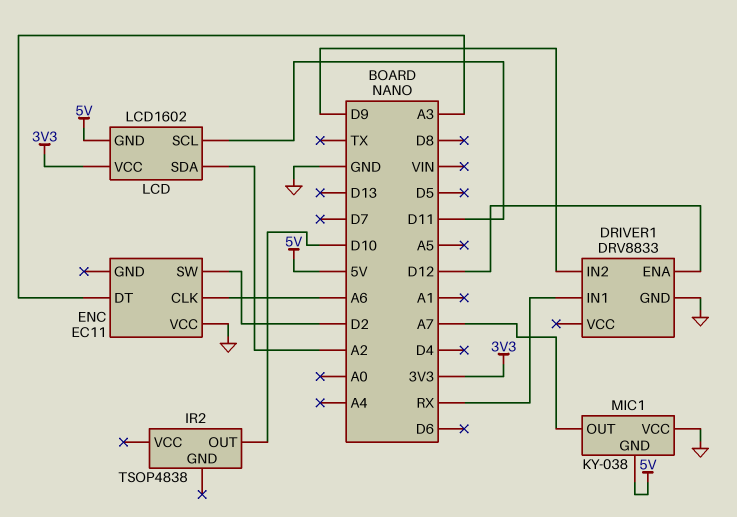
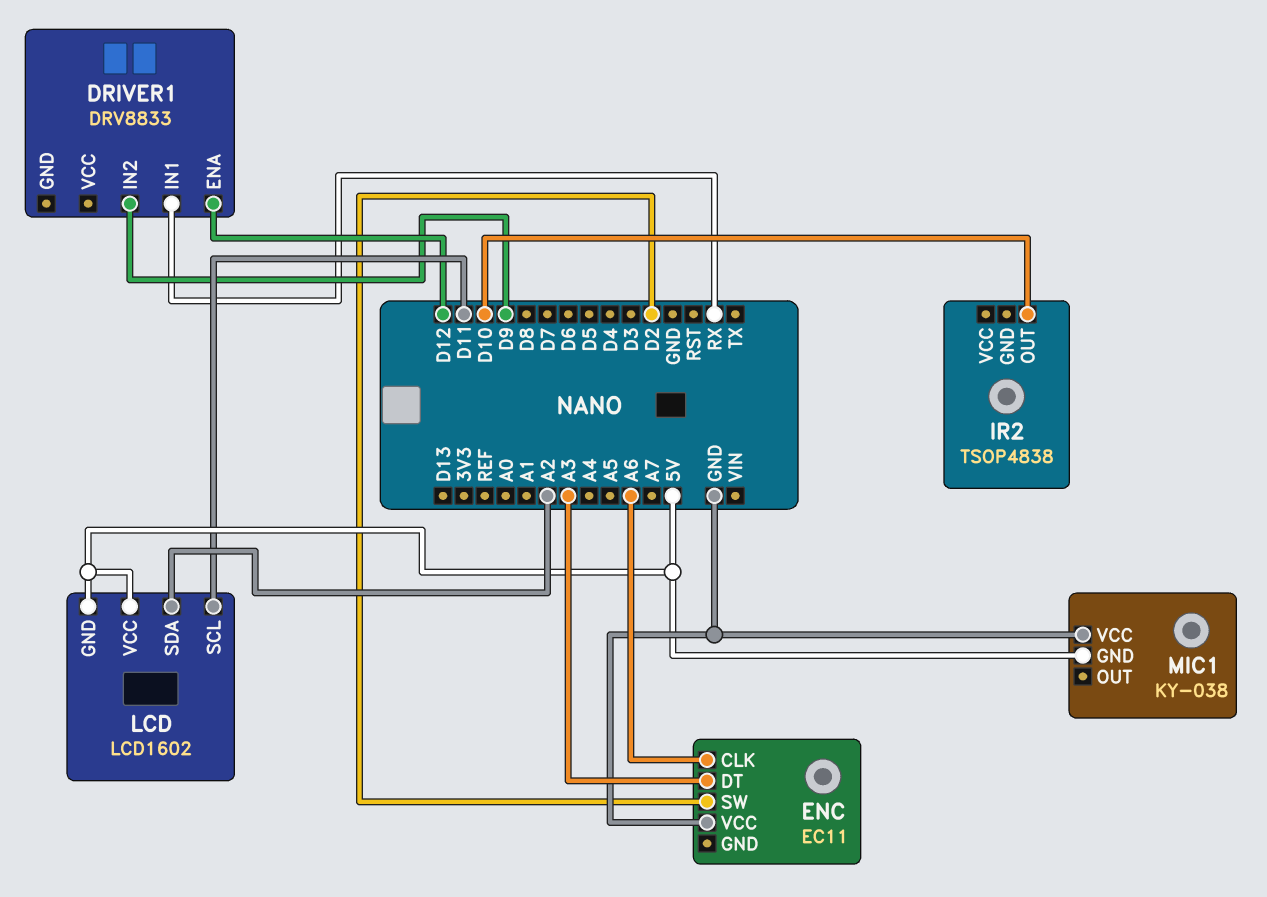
DRIVER1 pin GND: GND -> none
LCD pin VCC: 3V3 -> 5V
MIC1 pin OUT: A7 -> none

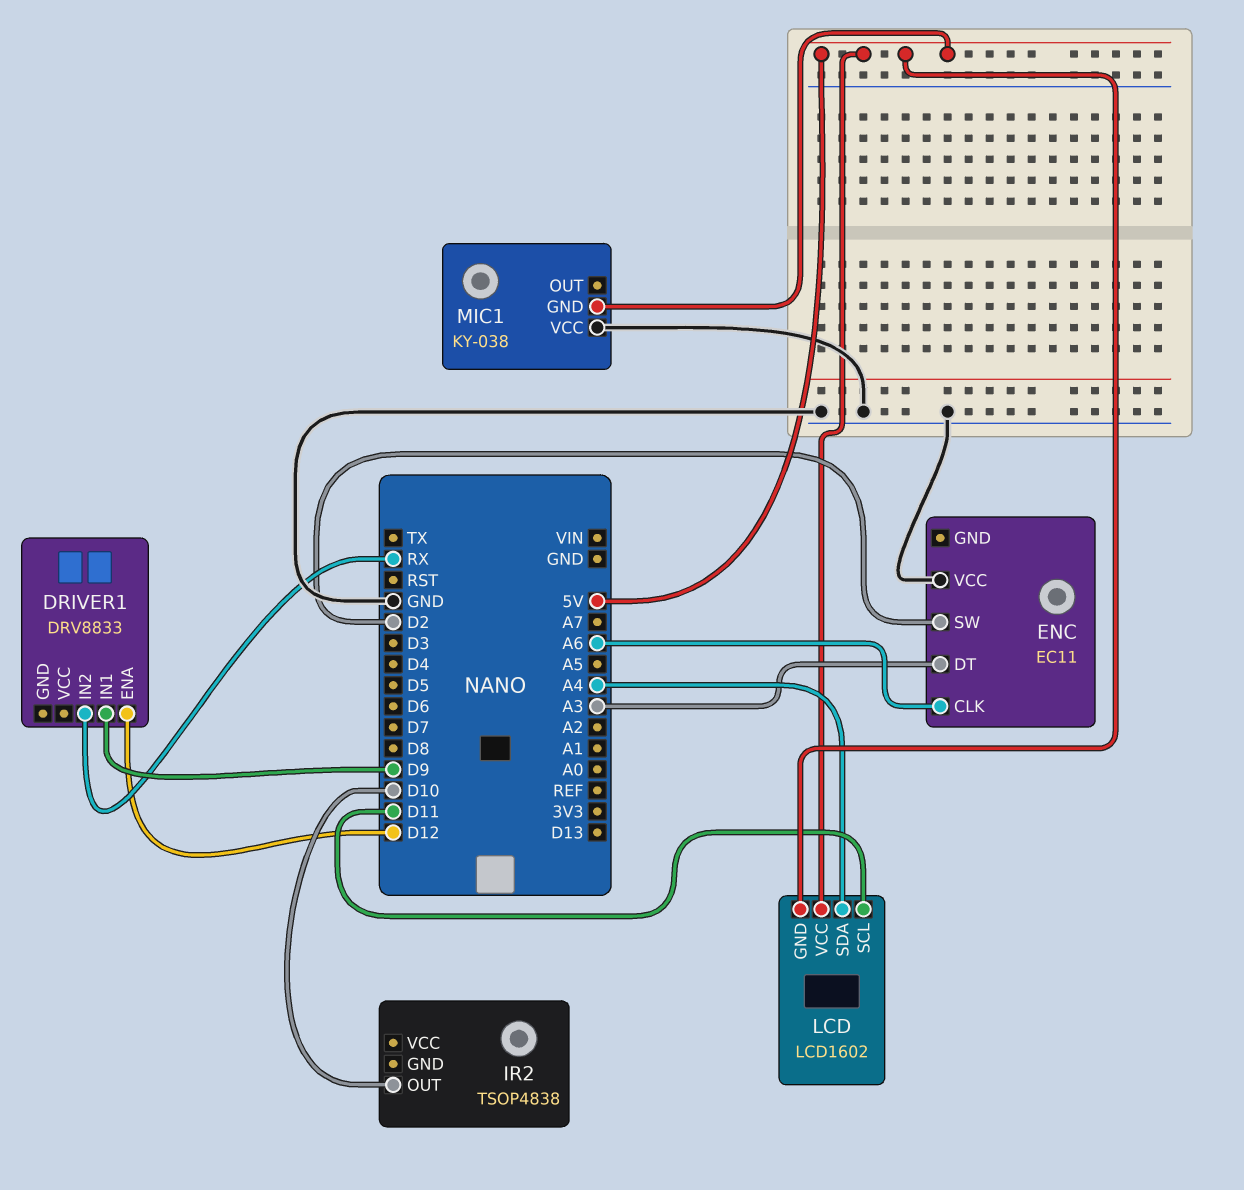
DRIVER1 pin IN1: RX -> D9
DRIVER1 pin IN2: D9 -> RX
LCD pin SDA: A2 -> A4

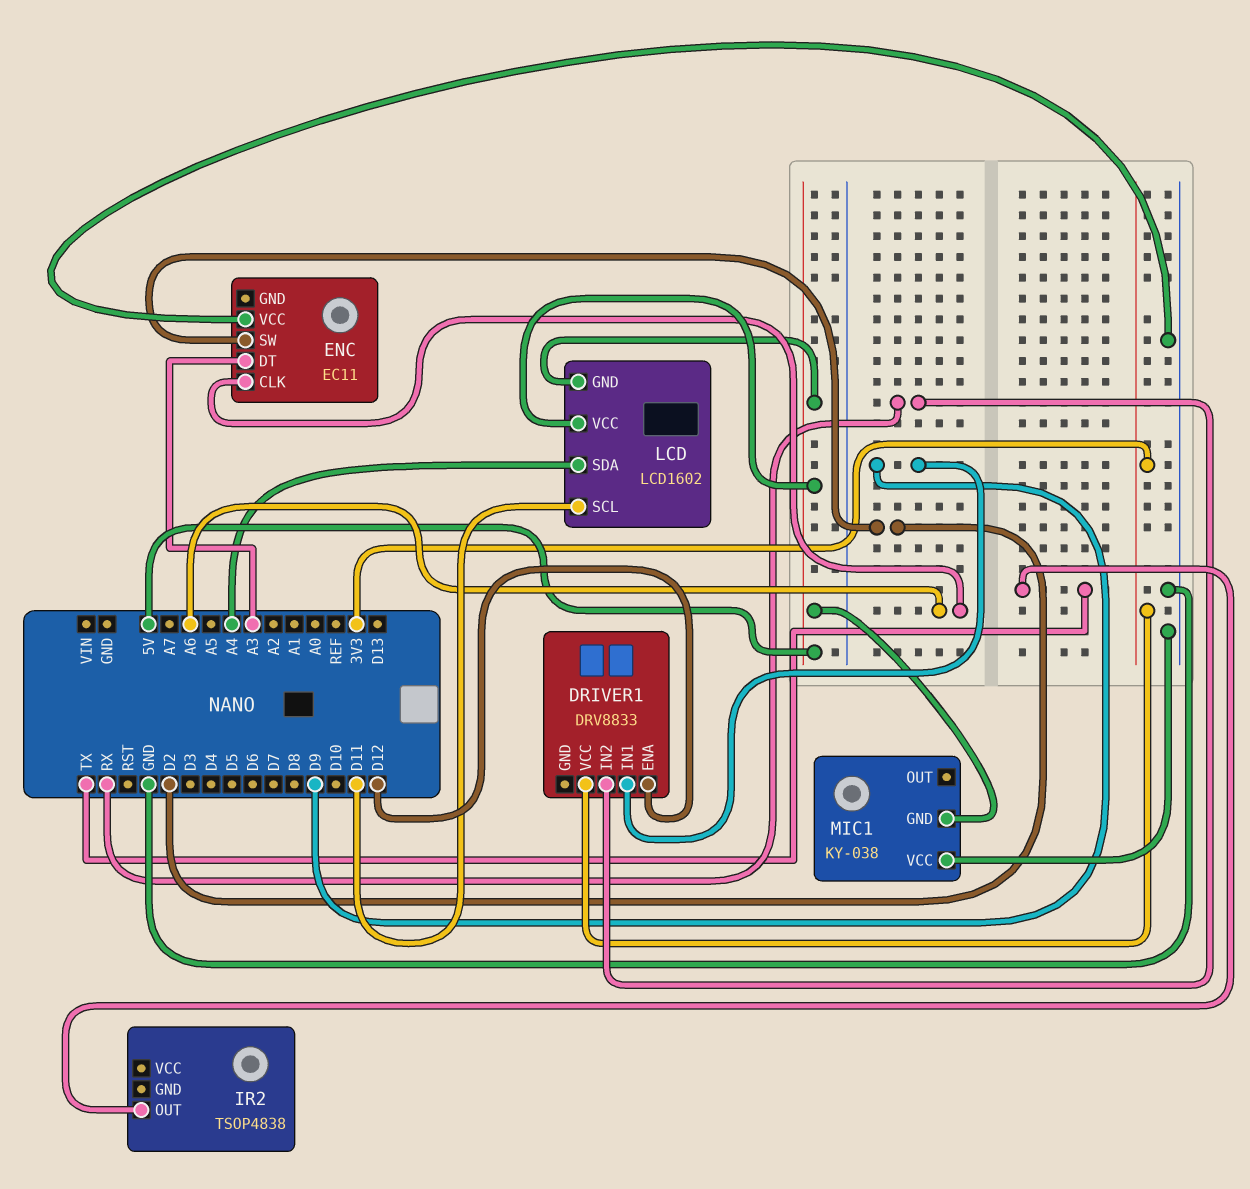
DRIVER1 pin VCC: none -> 3V3
IR2 pin OUT: D10 -> TX

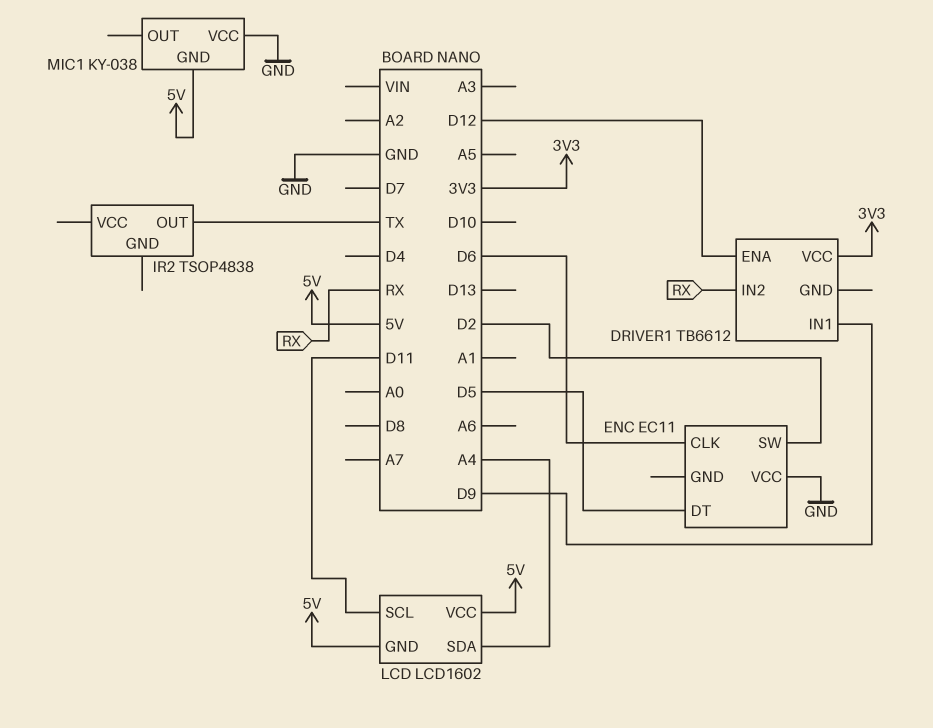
DRIVER1: DRV8833 -> TB6612
ENC pin CLK: A6 -> D6
ENC pin DT: A3 -> D5

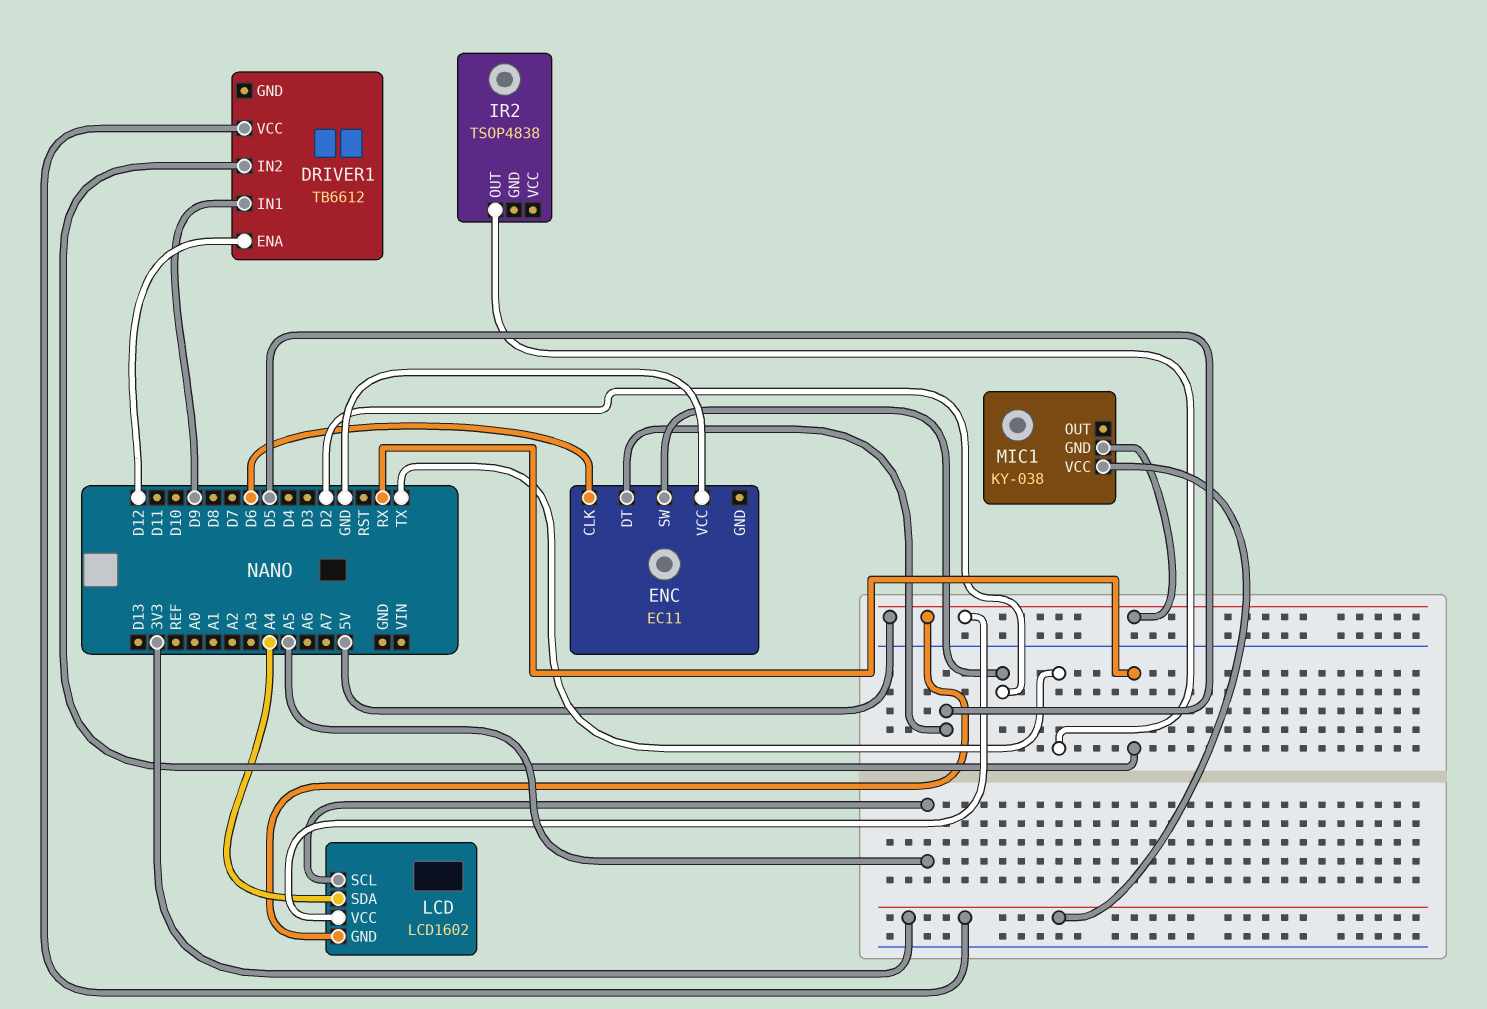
LCD pin SCL: D11 -> A5
MIC1 pin VCC: GND -> 3V3

